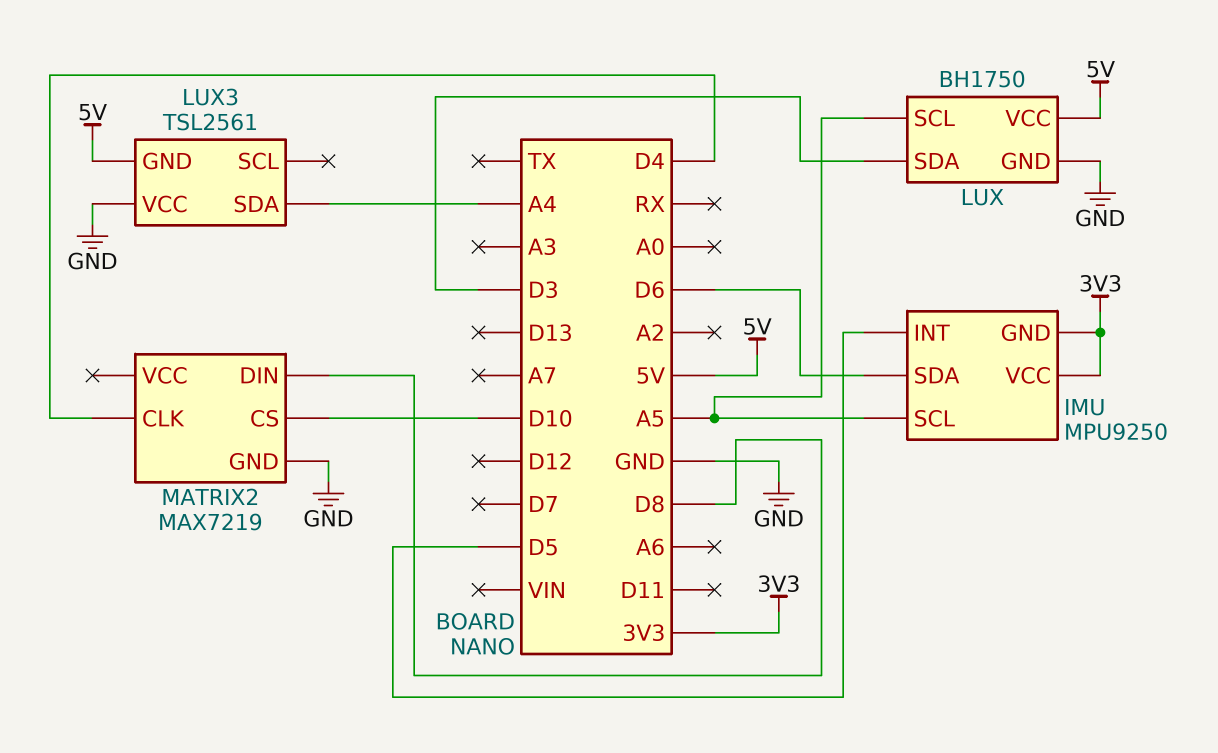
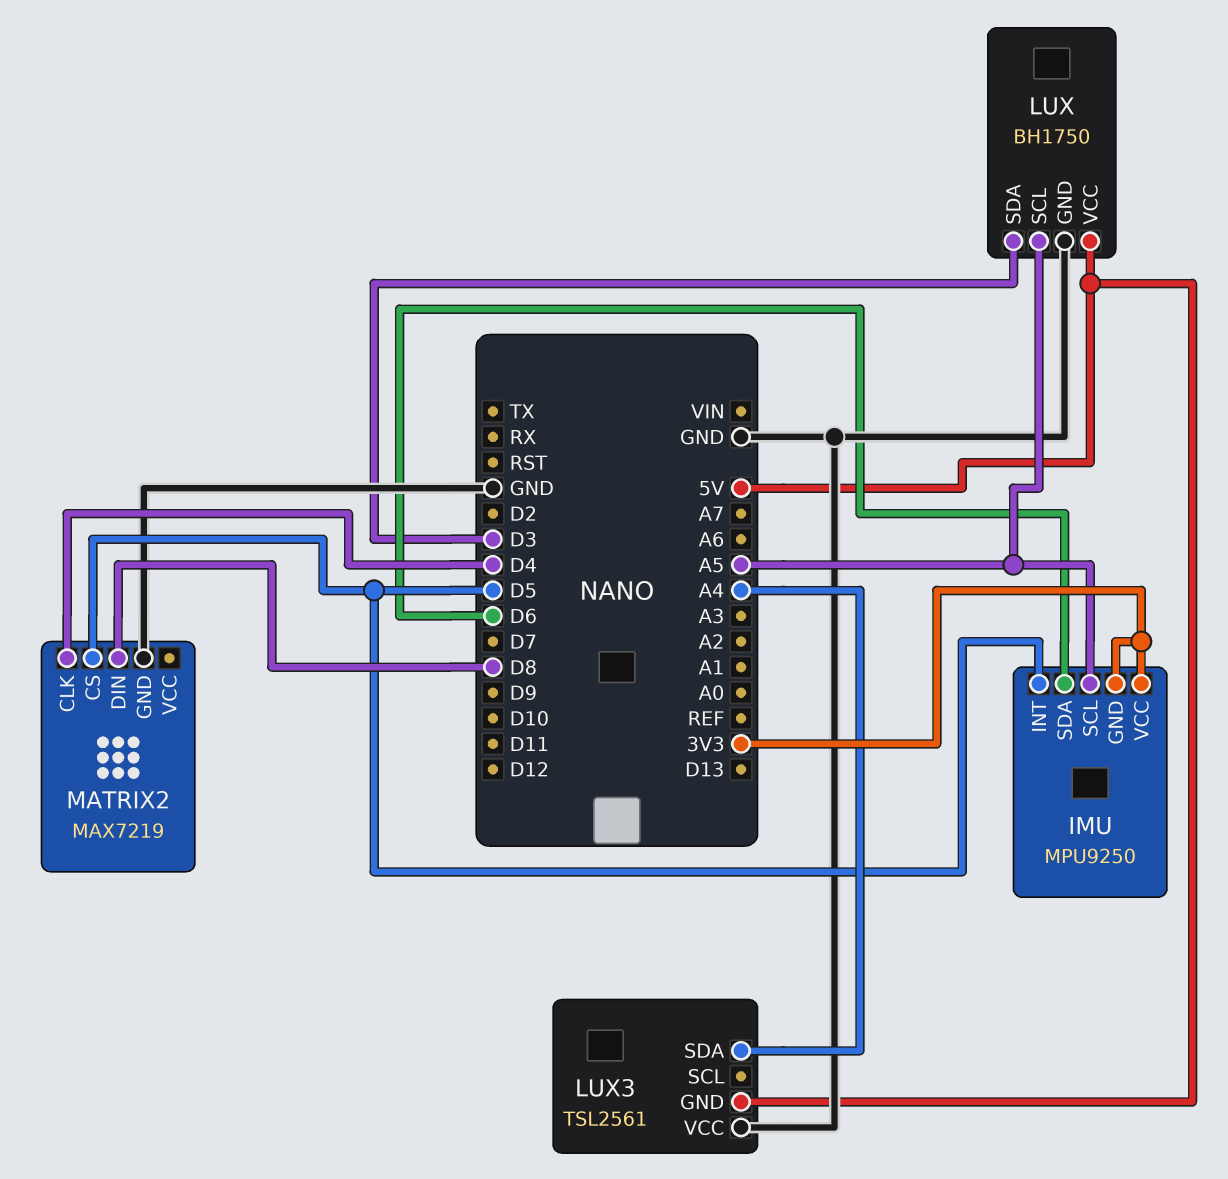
MATRIX2 pin CS: D10 -> D5

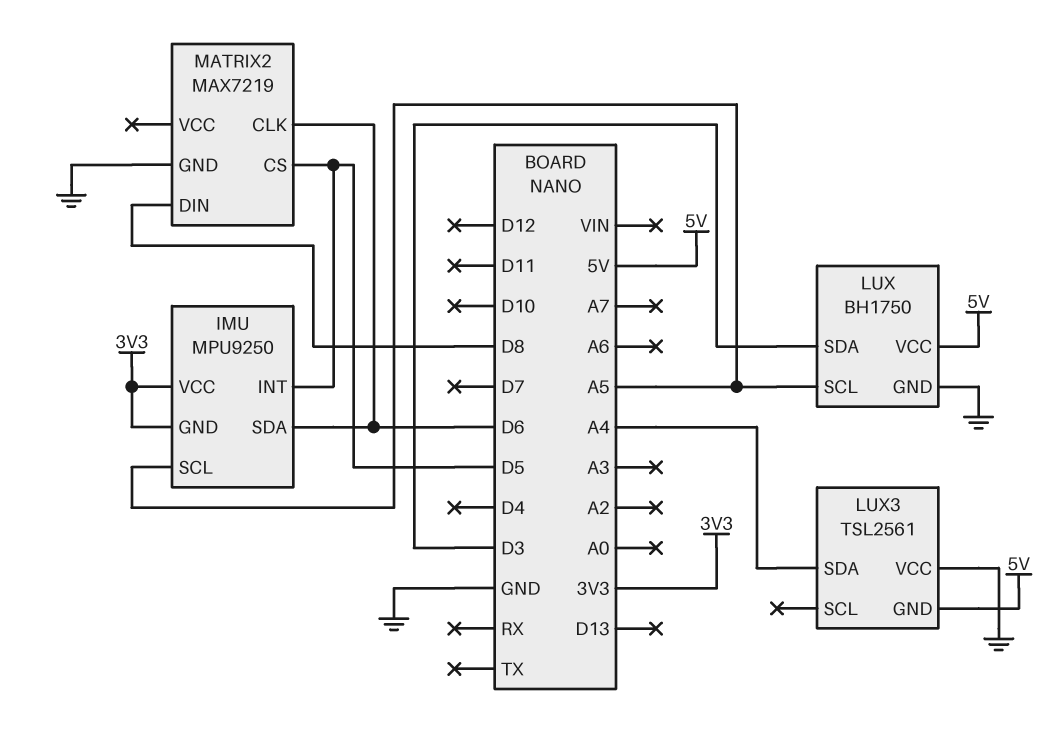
MATRIX2 pin CLK: D4 -> D6

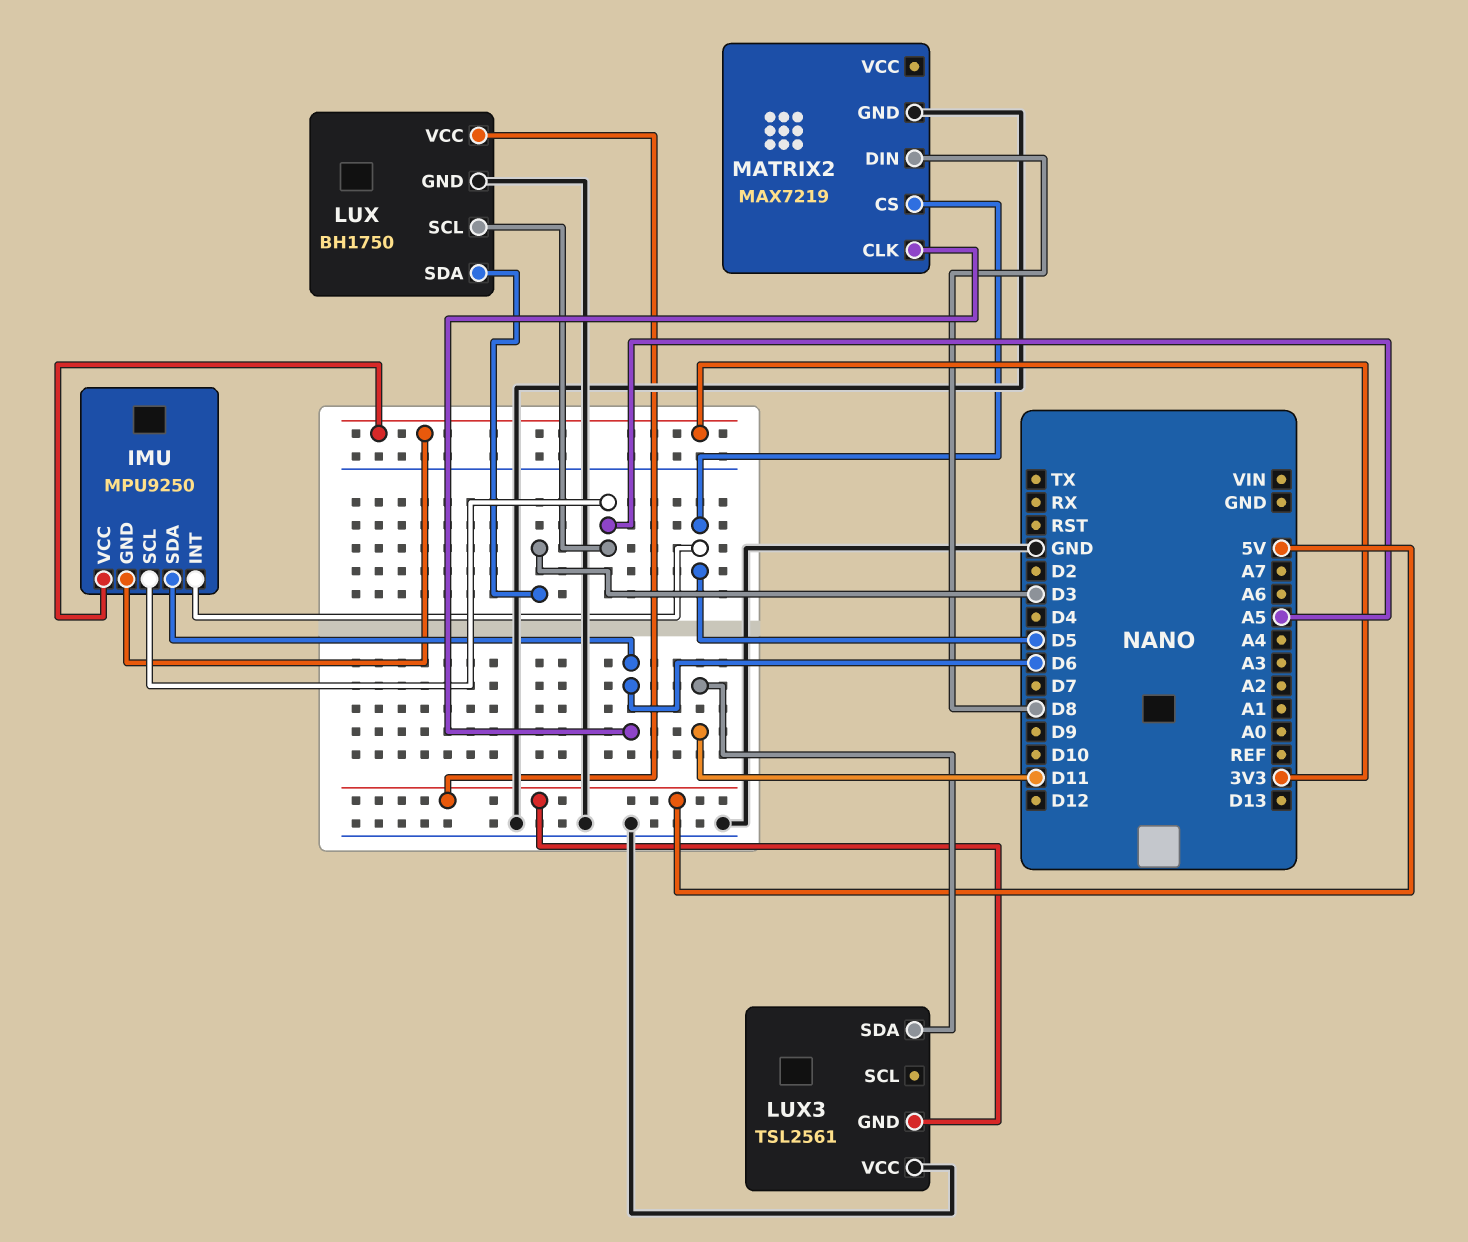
LUX3 pin SDA: A4 -> D11

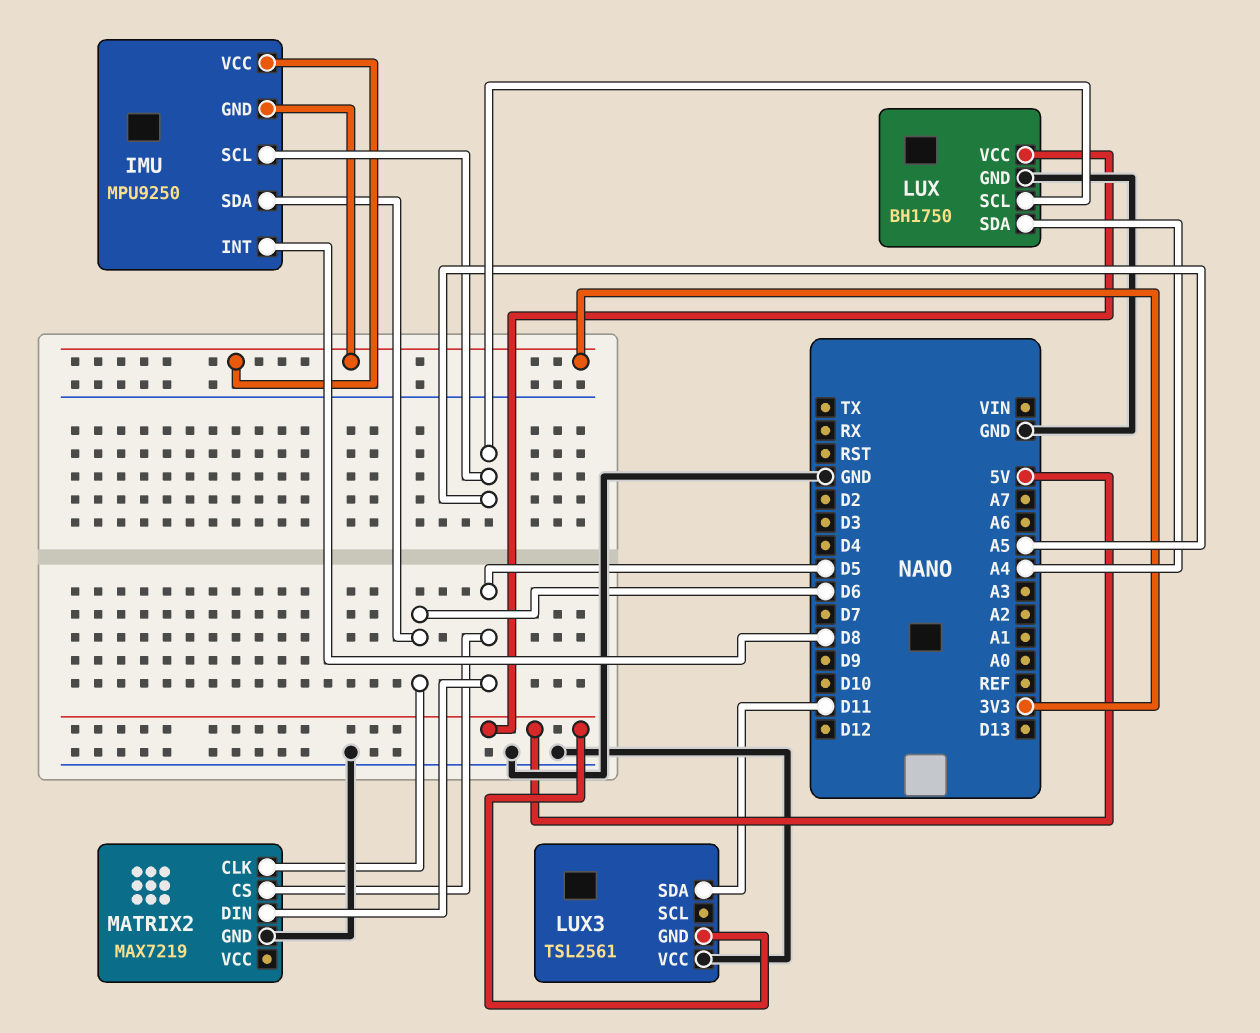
IMU pin INT: D5 -> D8
LUX pin SDA: D3 -> A4
MATRIX2 pin DIN: D8 -> D5

